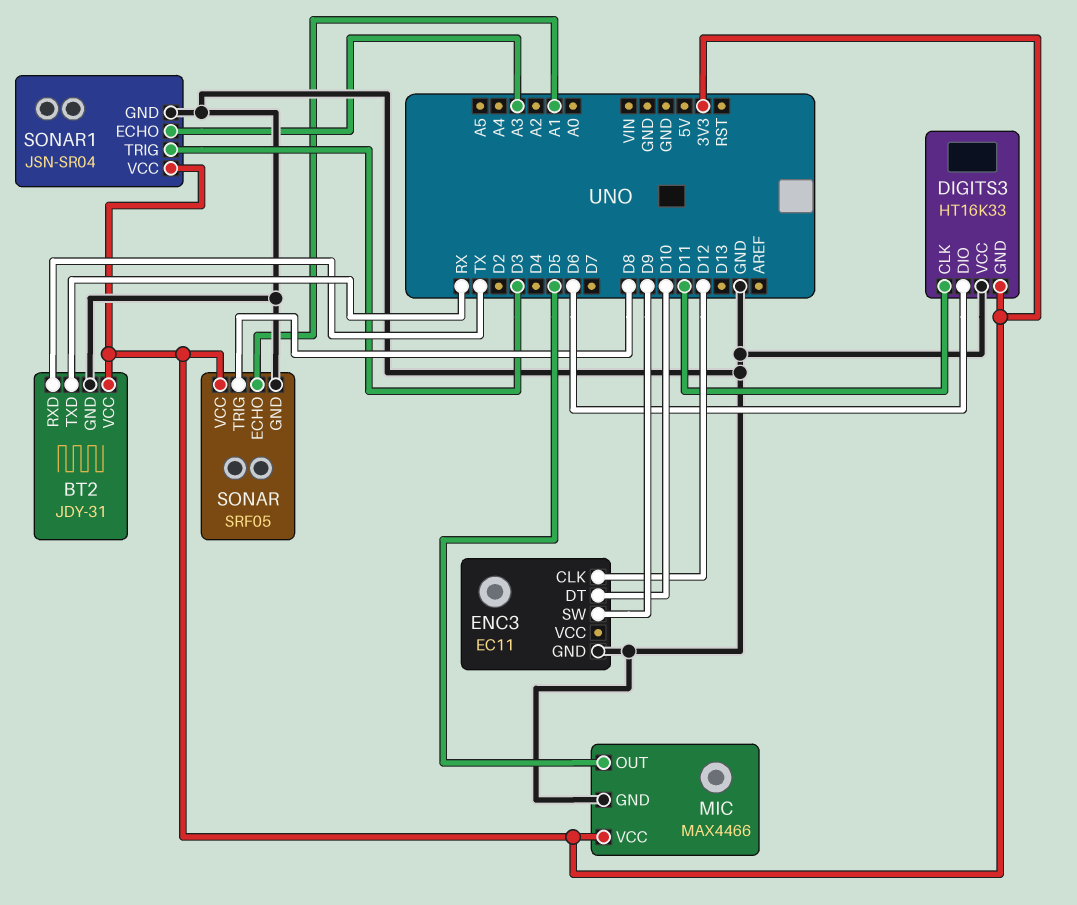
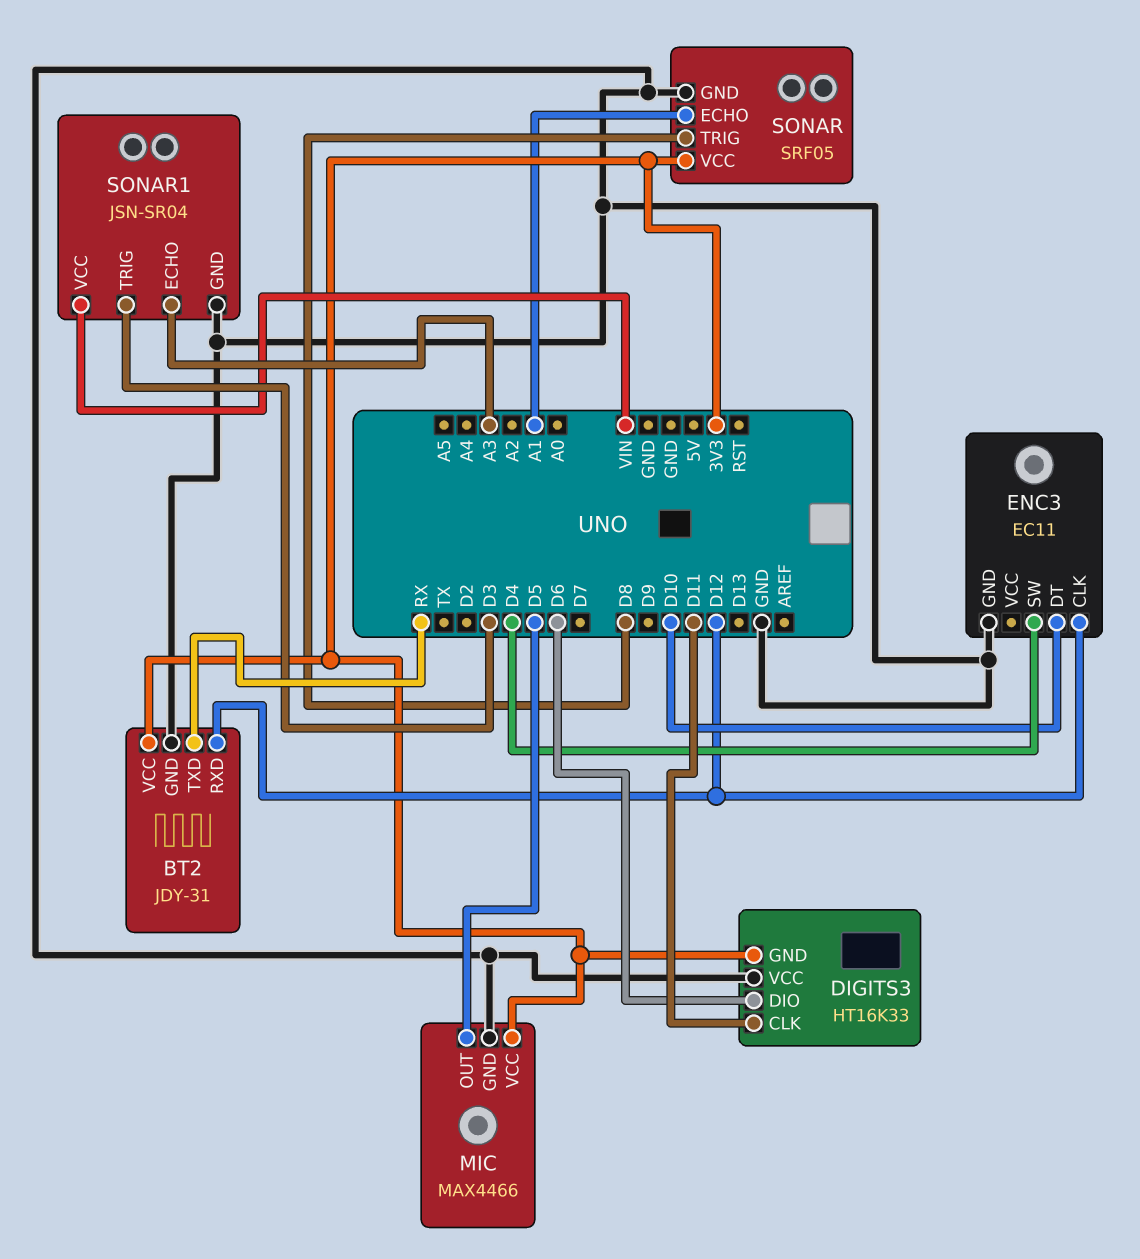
BT2 pin RXD: TX -> D12
ENC3 pin SW: D9 -> D4
SONAR1 pin VCC: 3V3 -> VIN

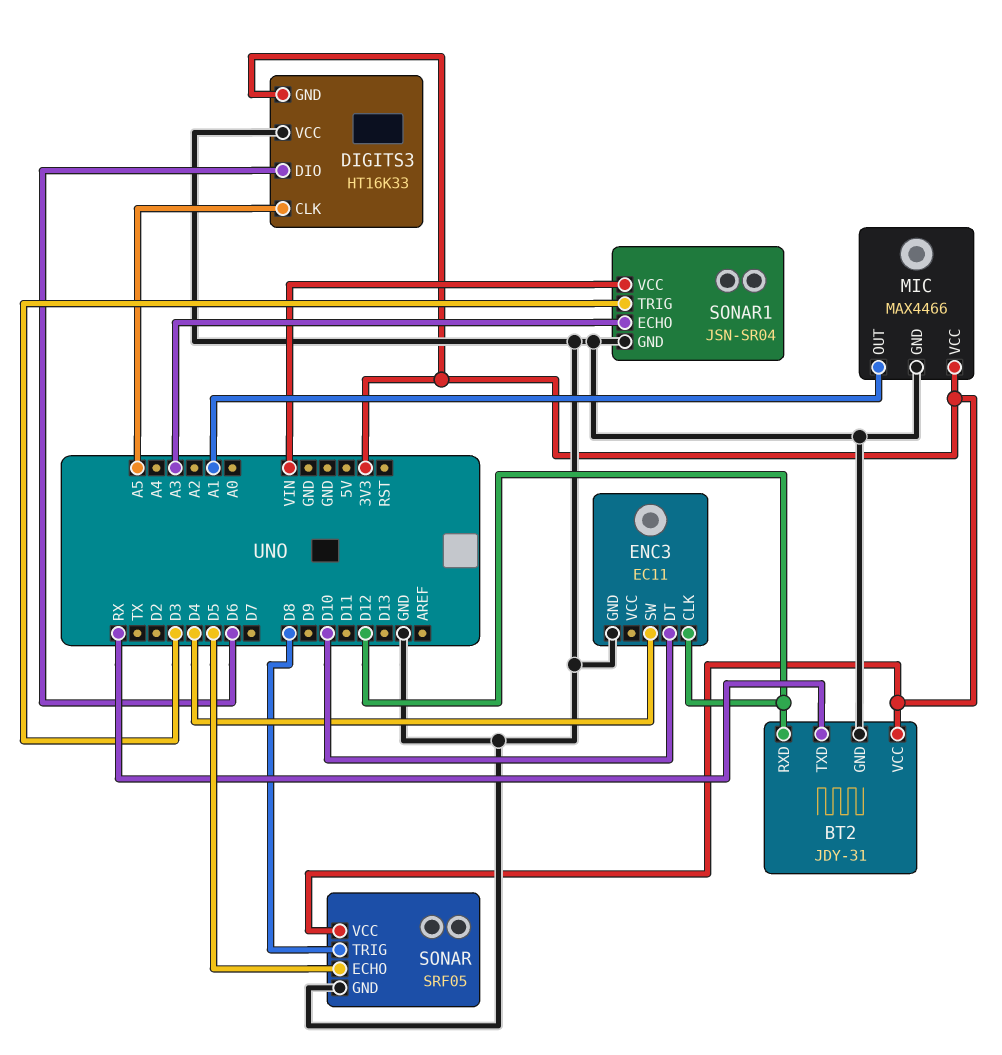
DIGITS3 pin CLK: D11 -> A5
MIC pin OUT: D5 -> A1
SONAR pin ECHO: A1 -> D5

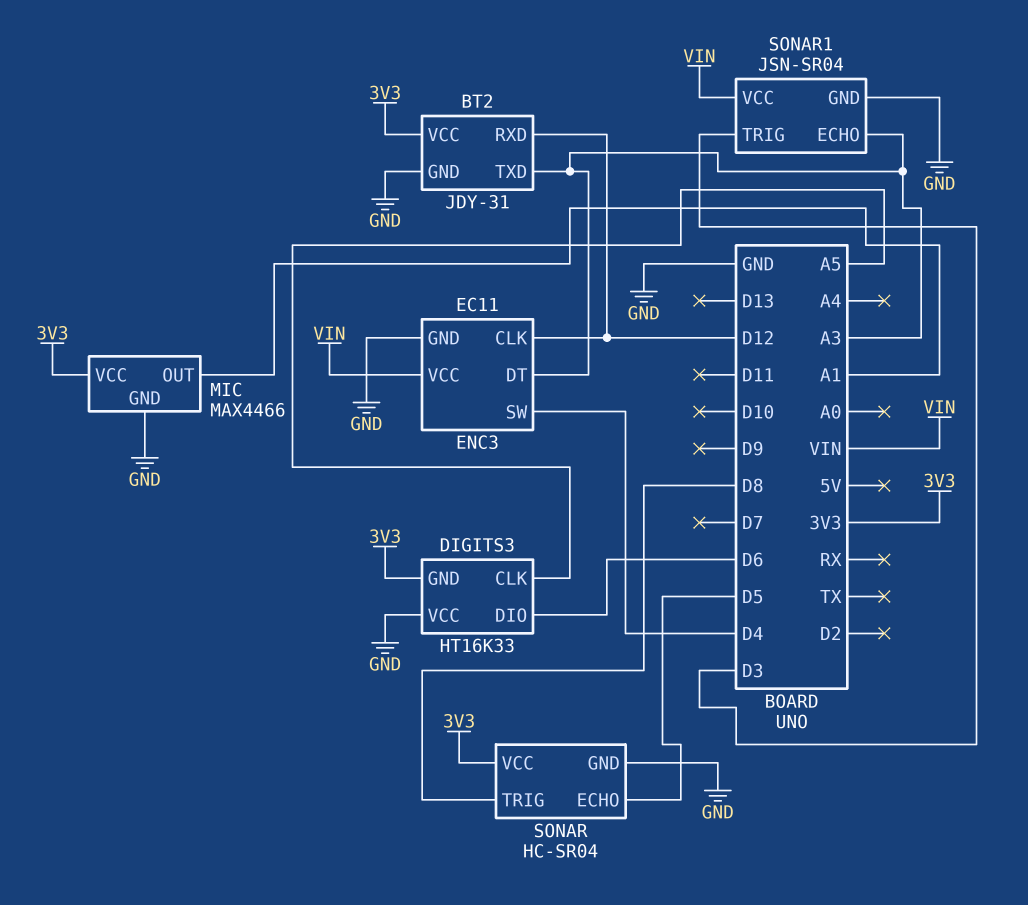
BT2 pin TXD: RX -> A3
ENC3 pin DT: D10 -> A3
ENC3 pin VCC: none -> VIN
SONAR: SRF05 -> HC-SR04

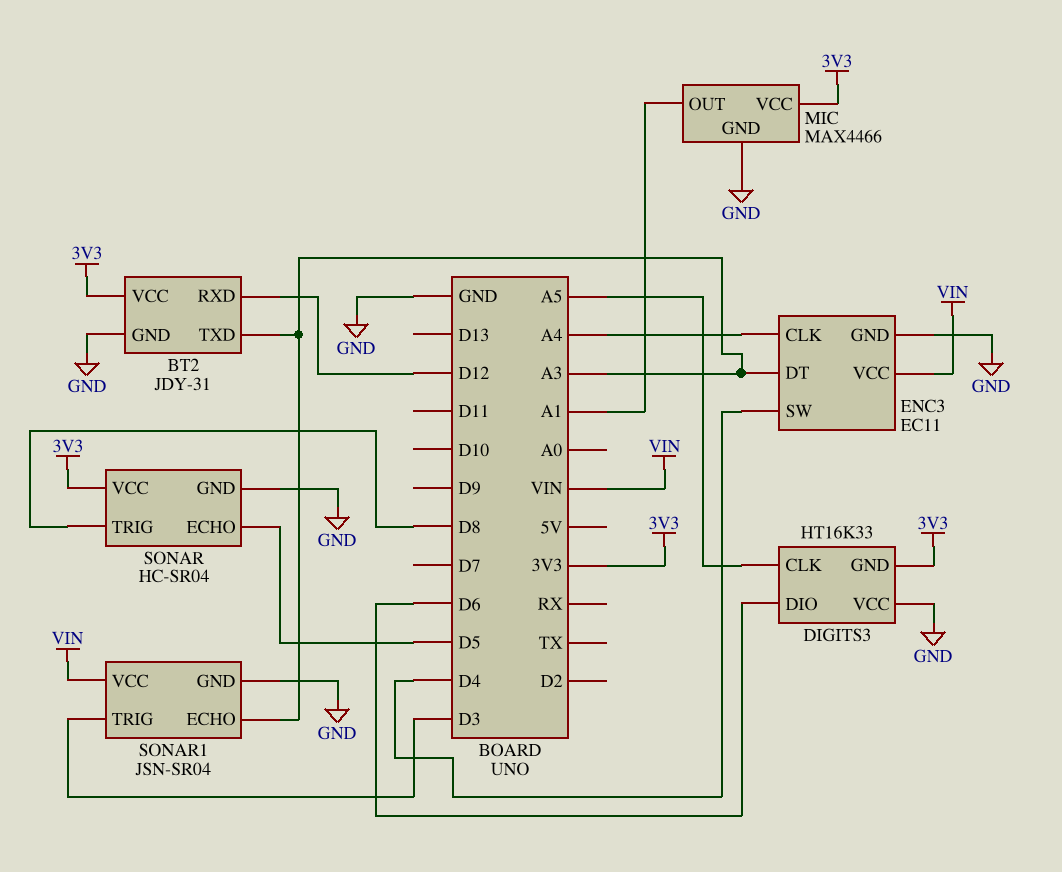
ENC3 pin CLK: D12 -> A4

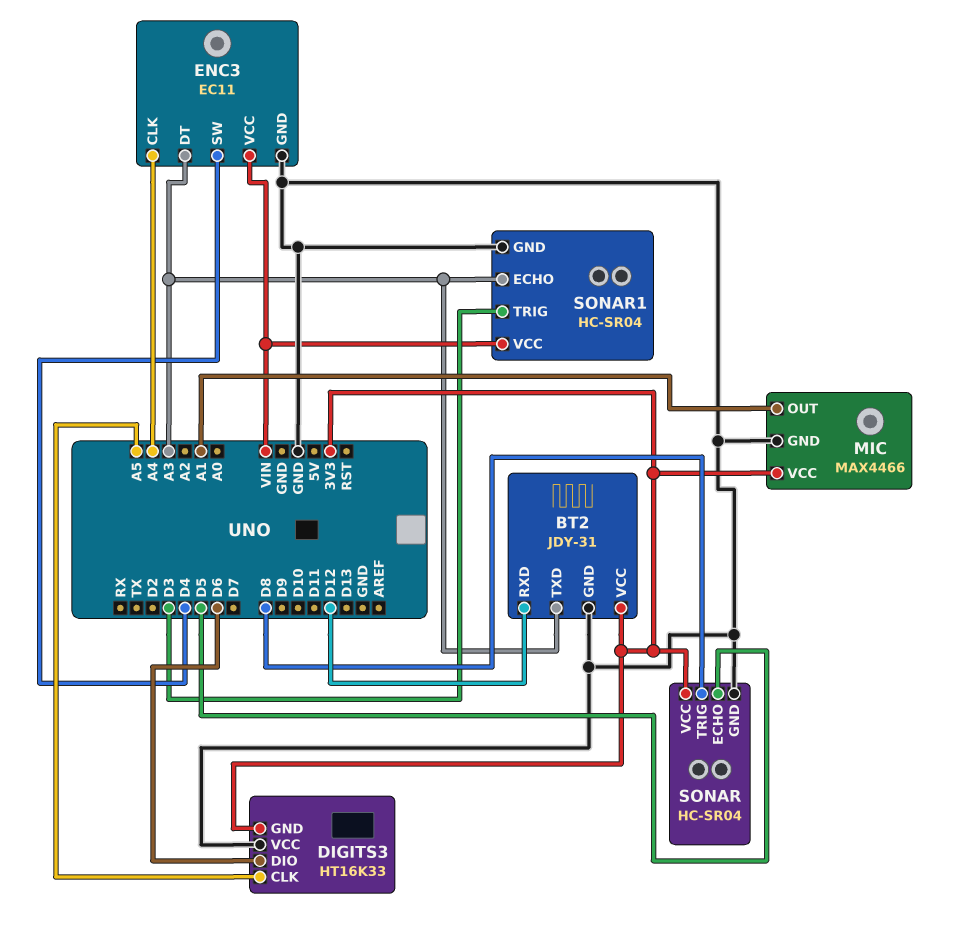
SONAR1: JSN-SR04 -> HC-SR04

